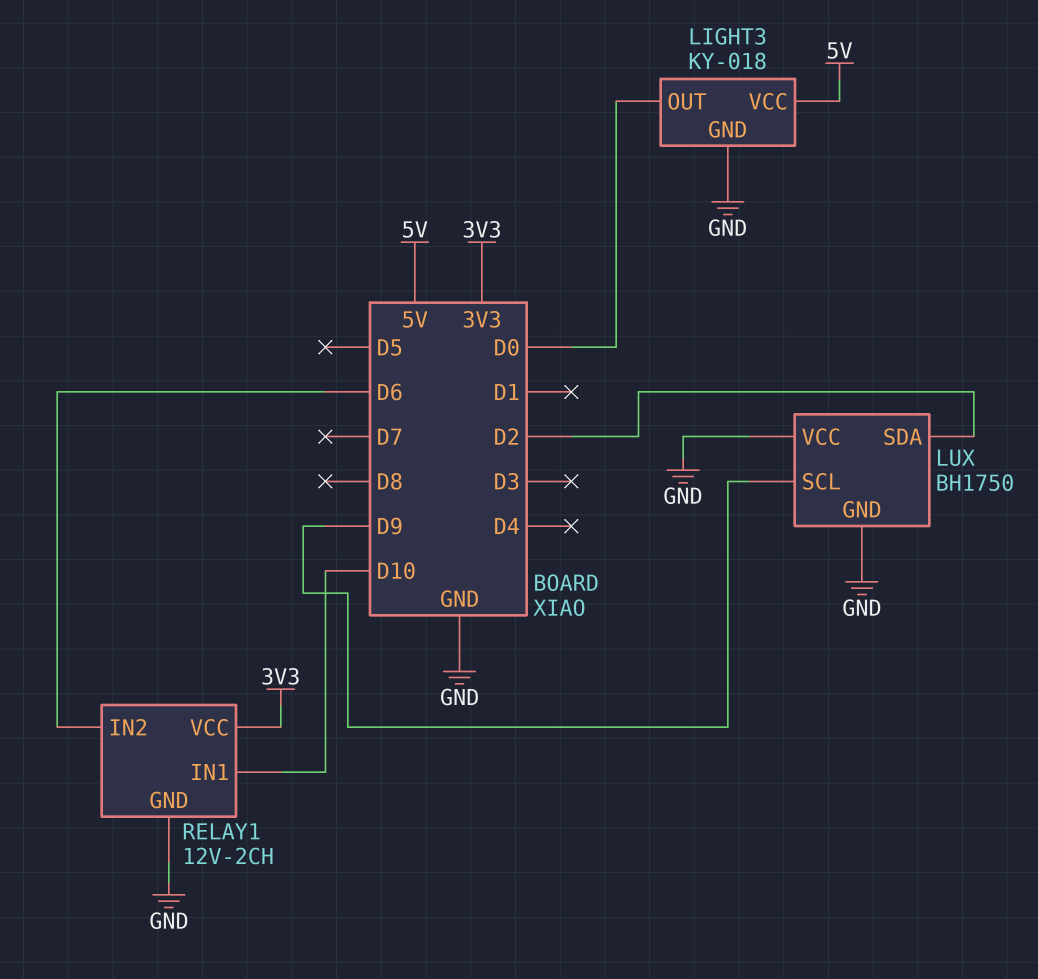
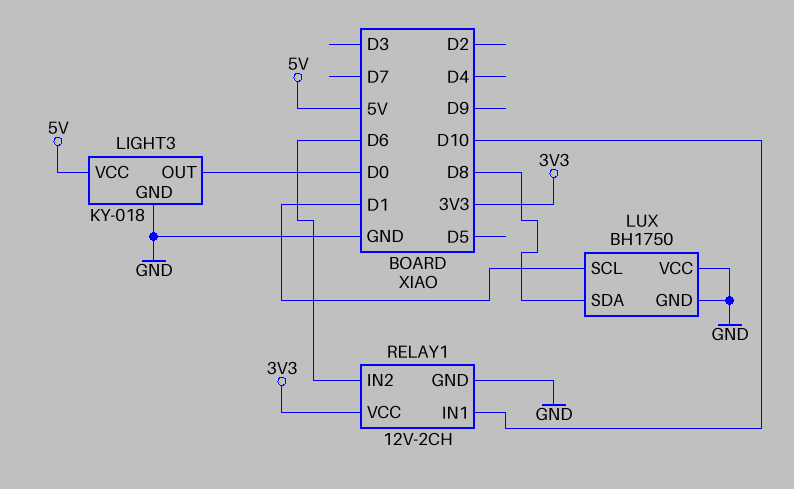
LUX pin SCL: D9 -> D1
LUX pin SDA: D2 -> D8

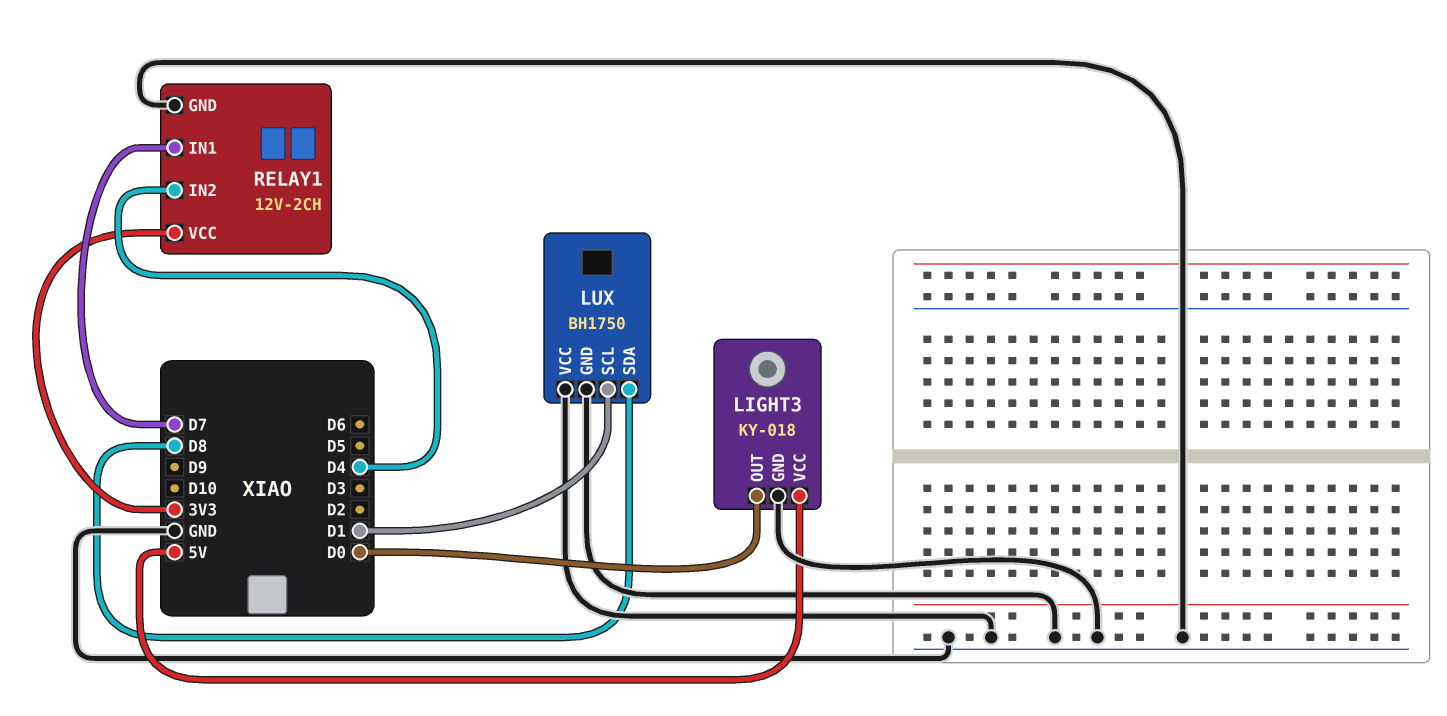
RELAY1 pin IN1: D10 -> D7
RELAY1 pin IN2: D6 -> D4

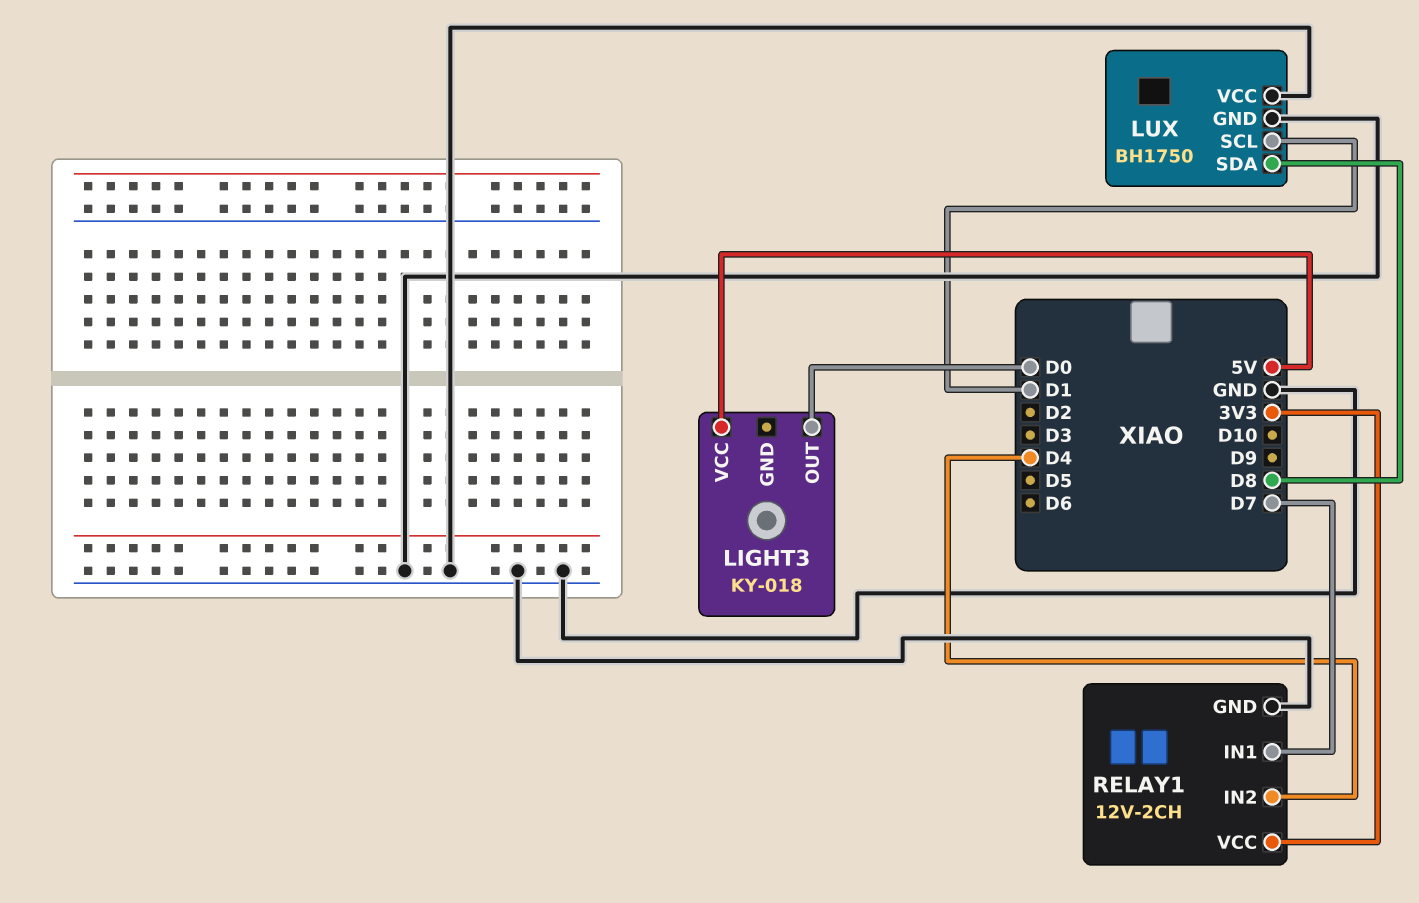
LIGHT3 pin GND: GND -> none

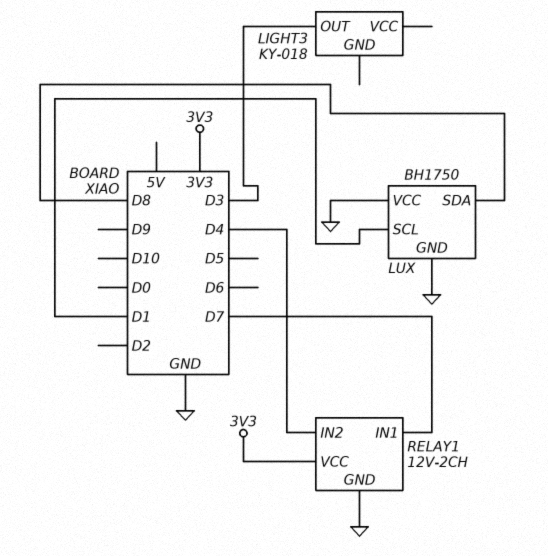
LIGHT3 pin OUT: D0 -> D3
LIGHT3 pin VCC: 5V -> none

